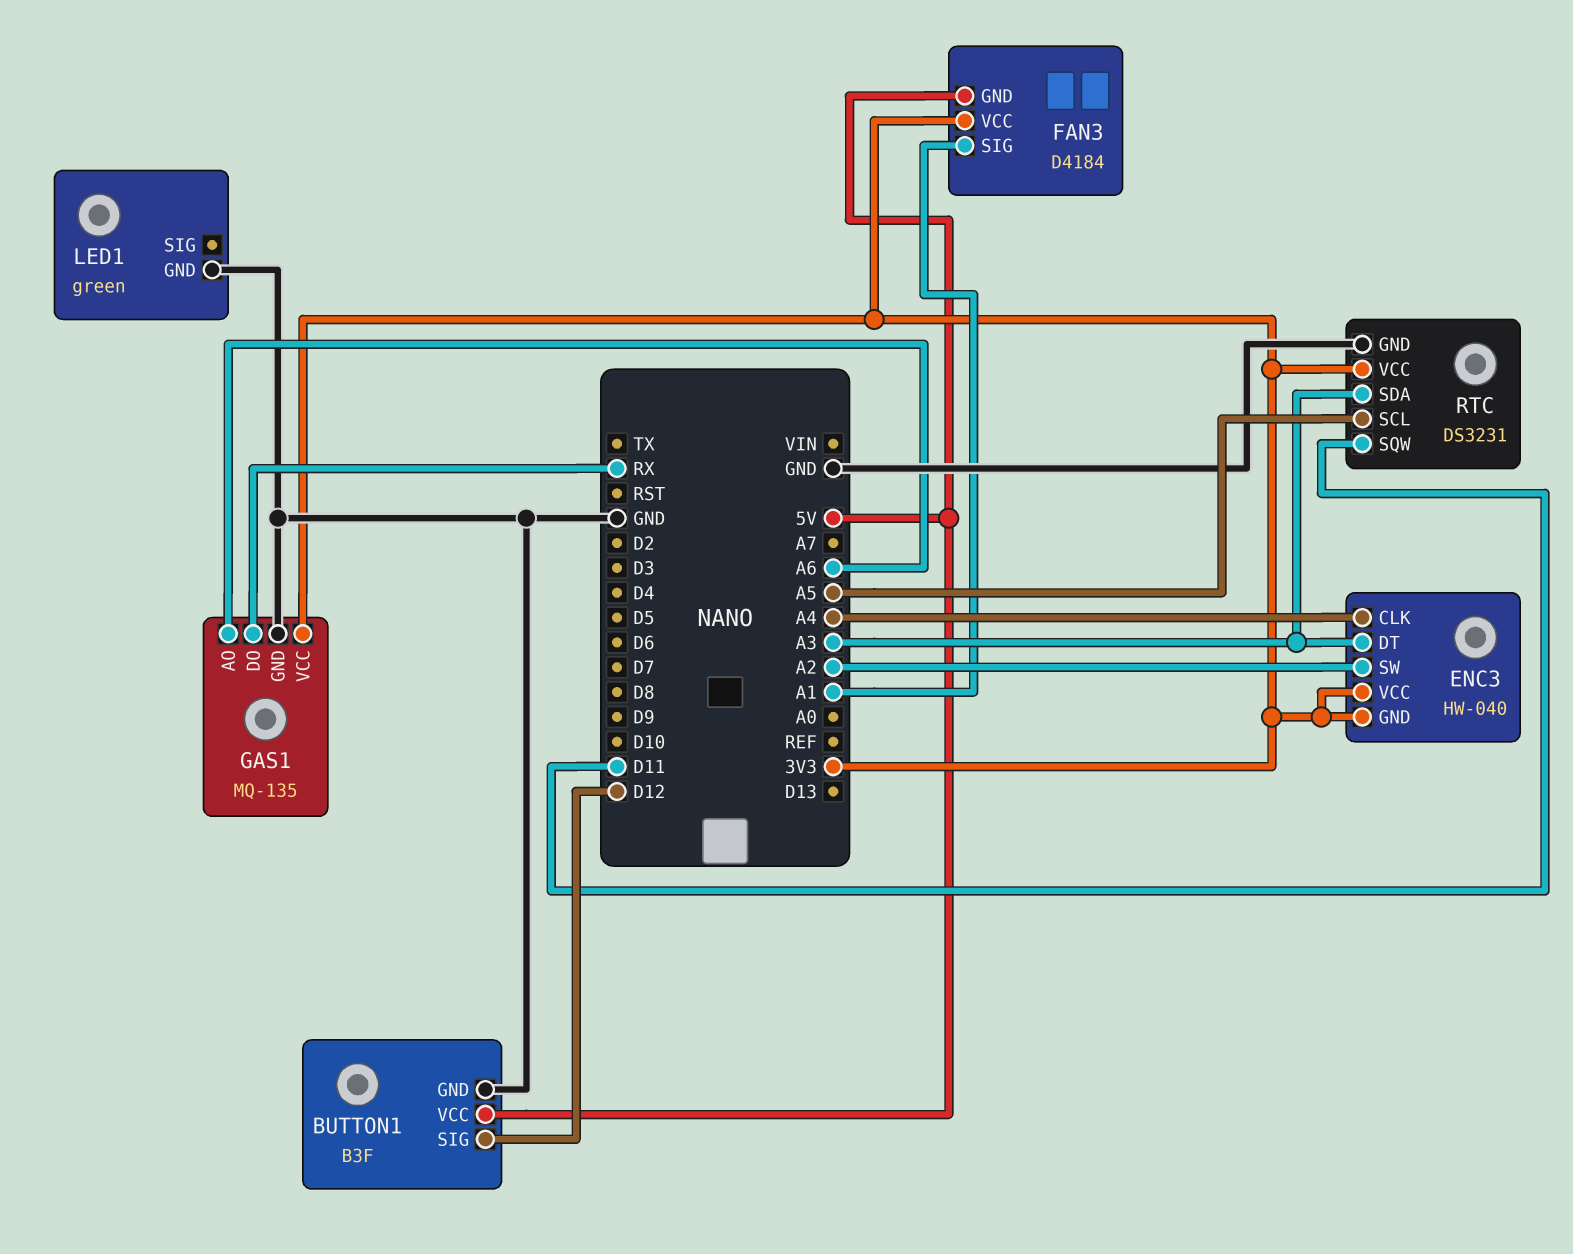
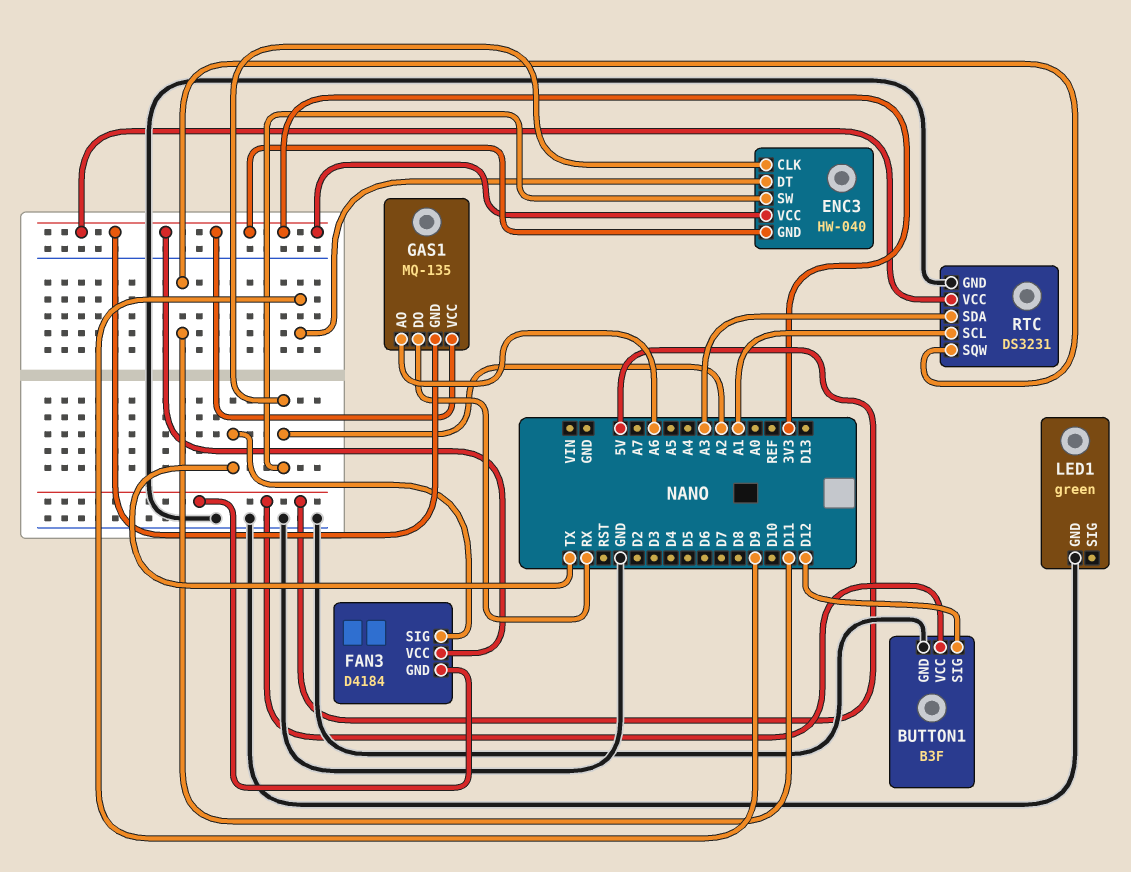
ENC3 pin CLK: A4 -> A2
ENC3 pin DT: A3 -> D9
FAN3 pin SIG: A1 -> TX
GAS1 pin GND: GND -> 3V3
RTC pin SCL: A5 -> A1

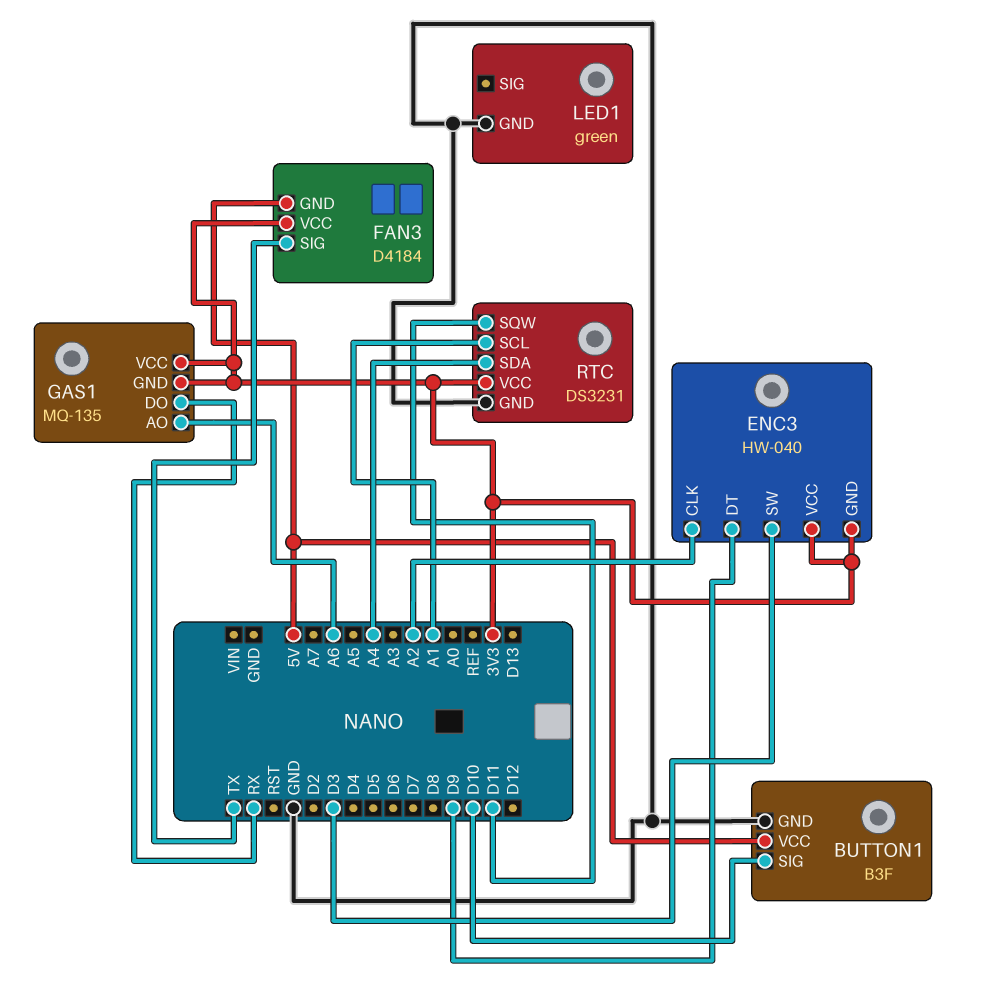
BUTTON1 pin SIG: D12 -> D10
ENC3 pin SW: A2 -> D3
RTC pin SDA: A3 -> A4

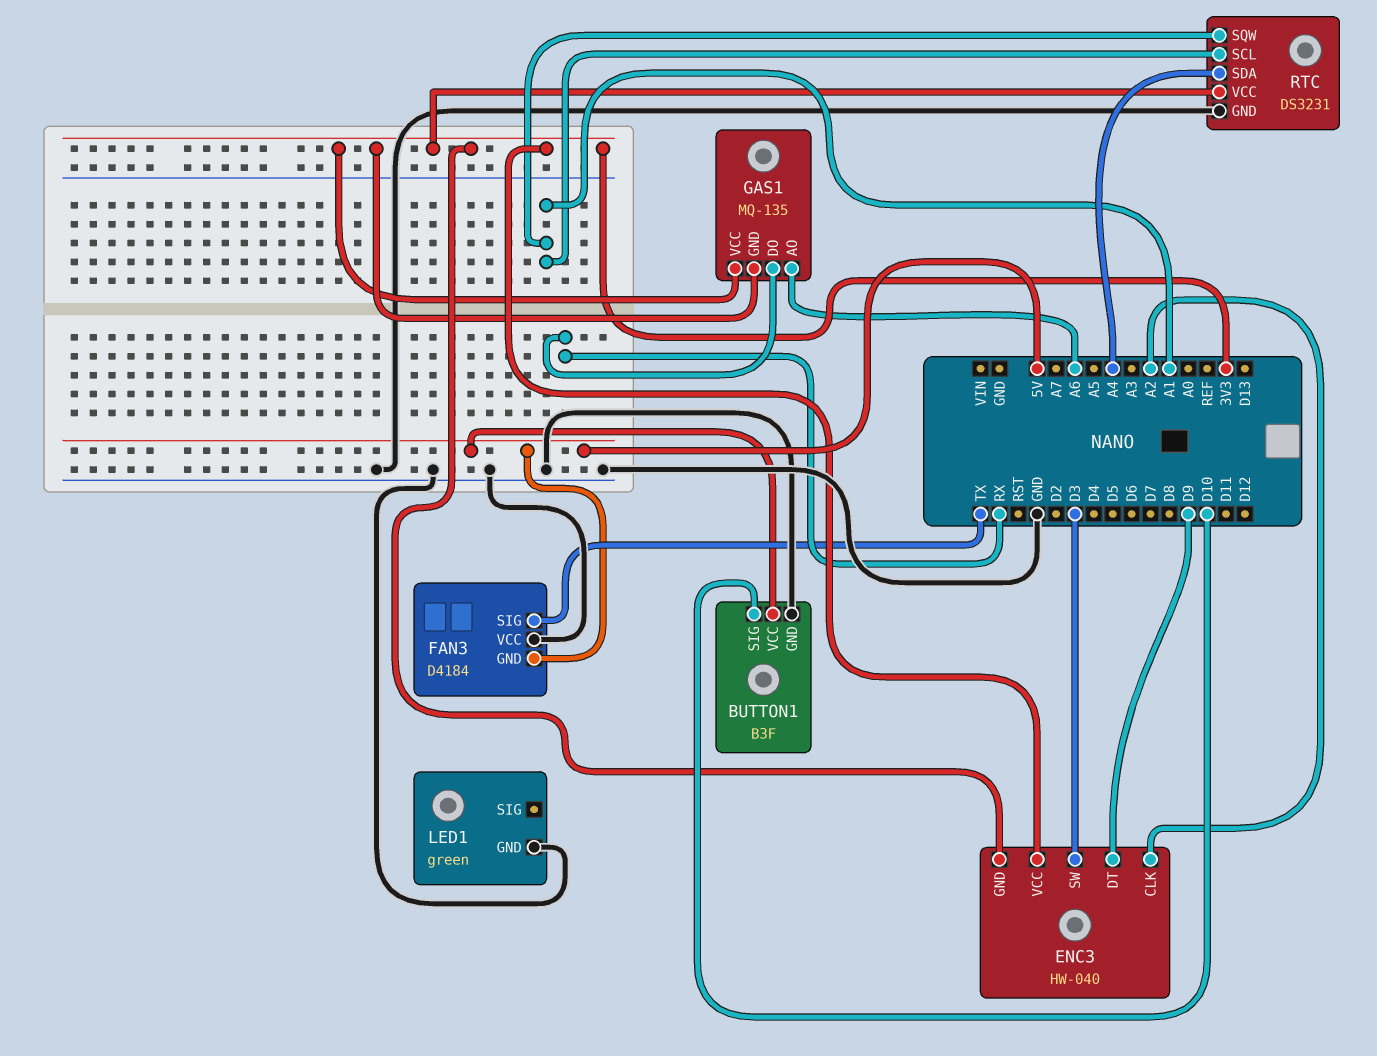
FAN3 pin VCC: 3V3 -> GND
RTC pin SQW: D11 -> A1

